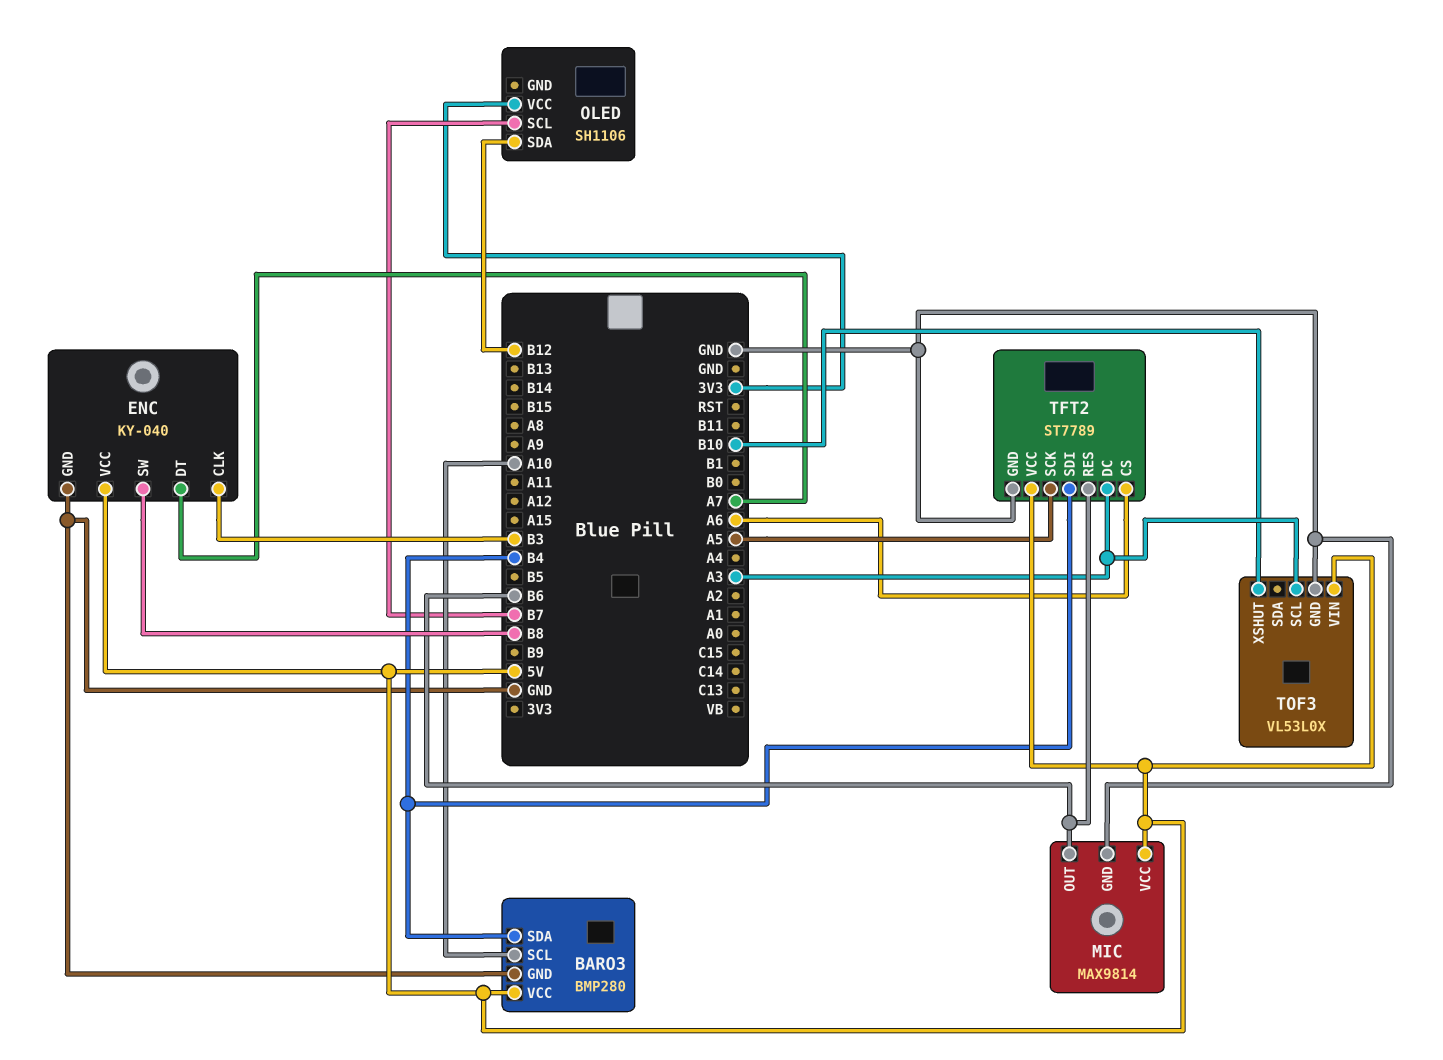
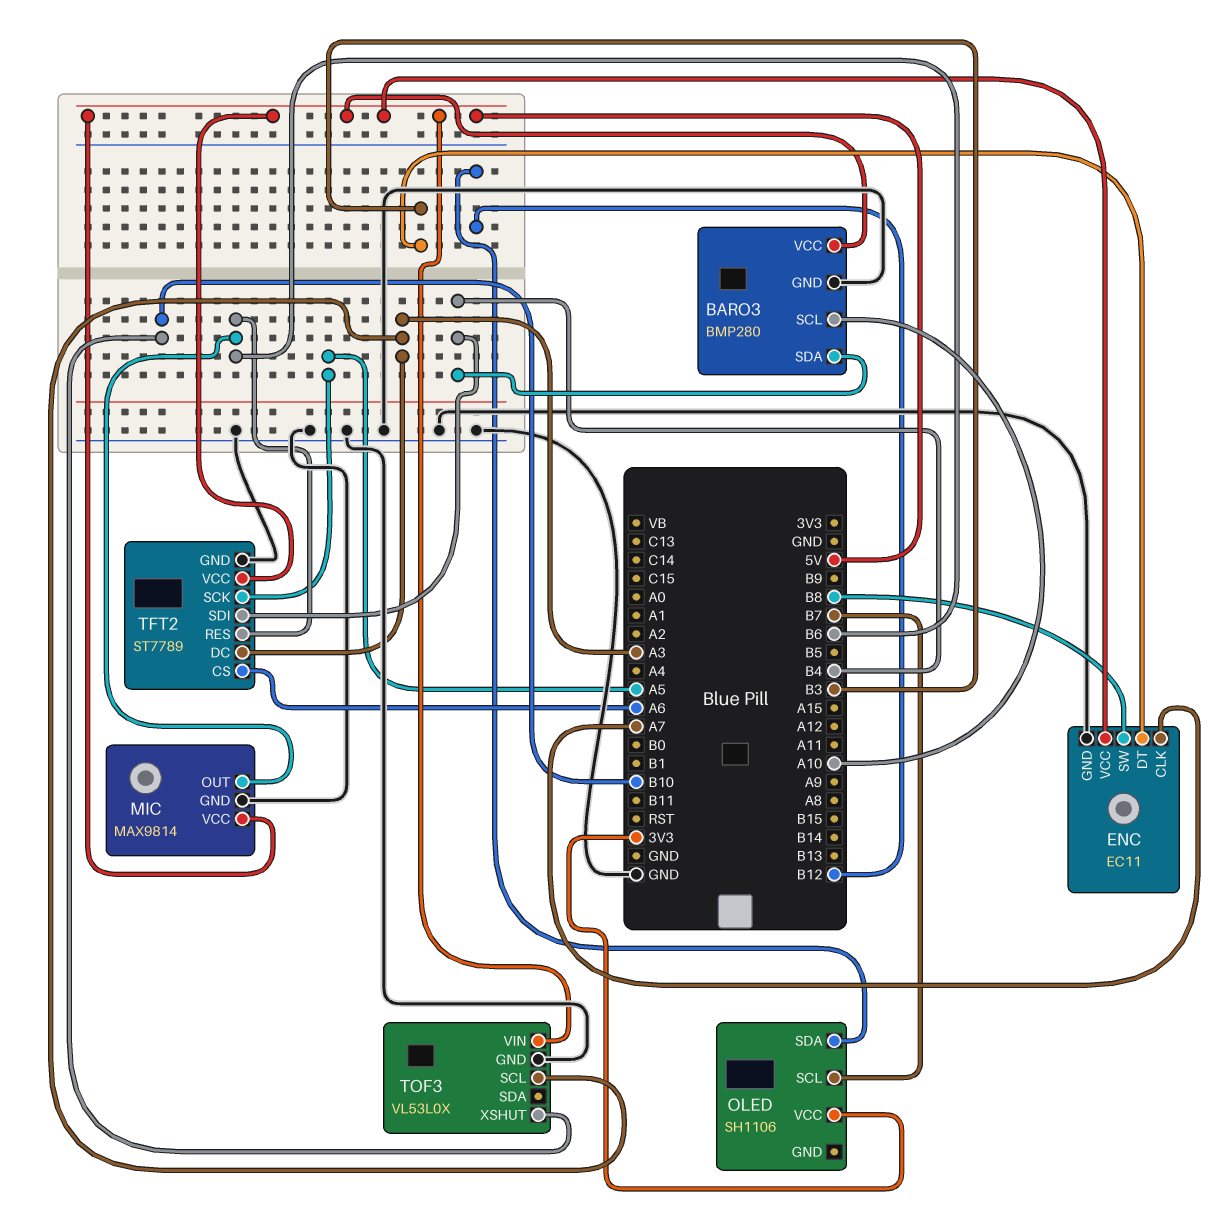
ENC: KY-040 -> EC11
ENC pin CLK: B3 -> A7
ENC pin DT: A7 -> B3

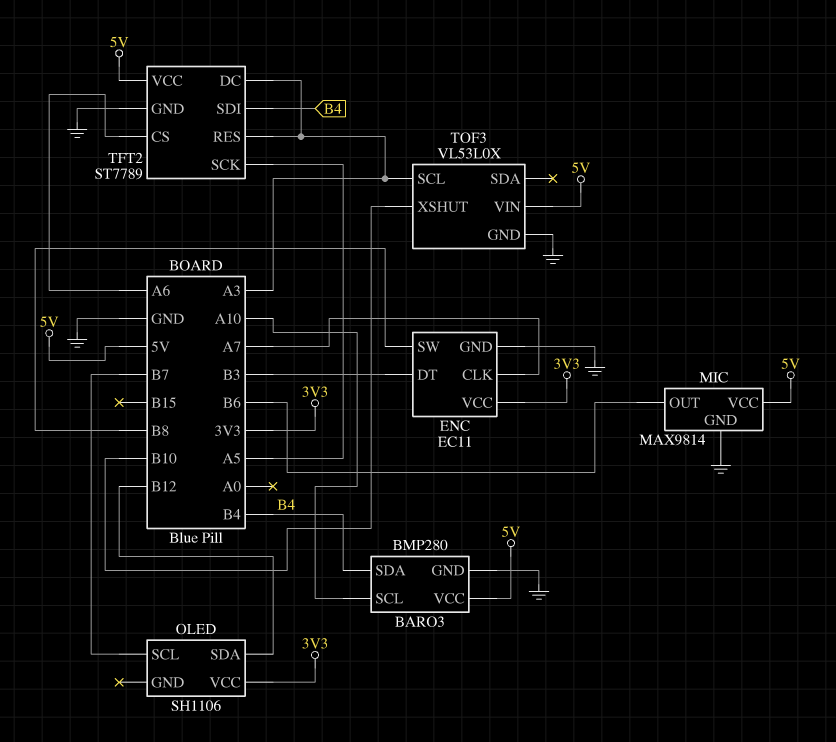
ENC pin VCC: 5V -> 3V3
TFT2 pin RES: B6 -> A3

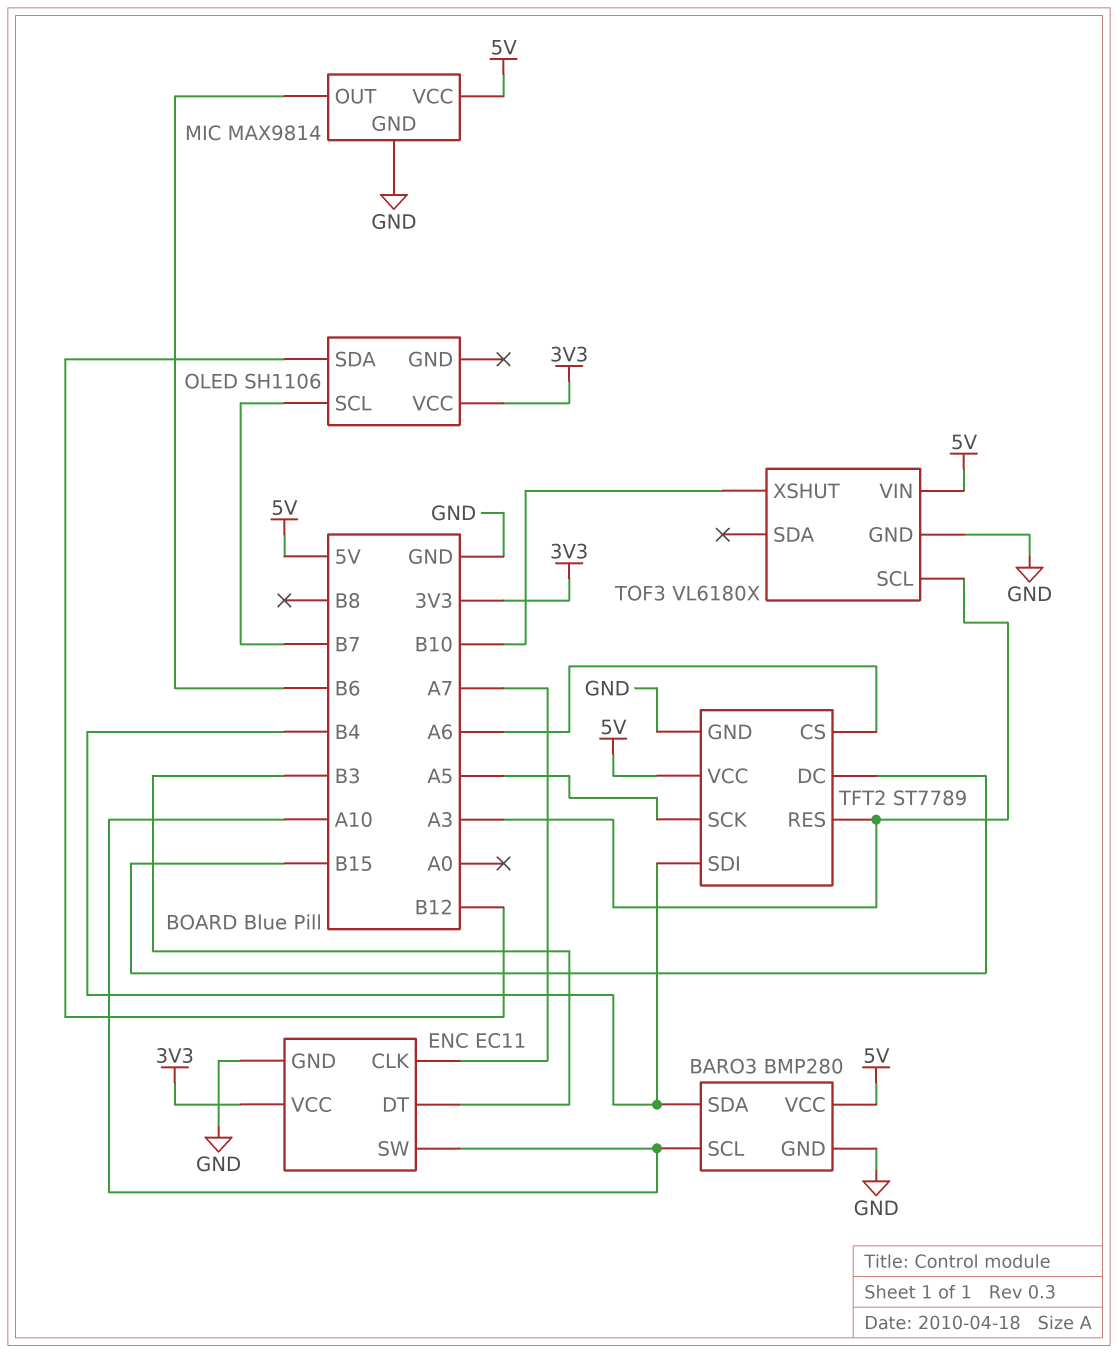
ENC pin SW: B8 -> A10
TFT2 pin DC: A3 -> B15
TOF3: VL53L0X -> VL6180X

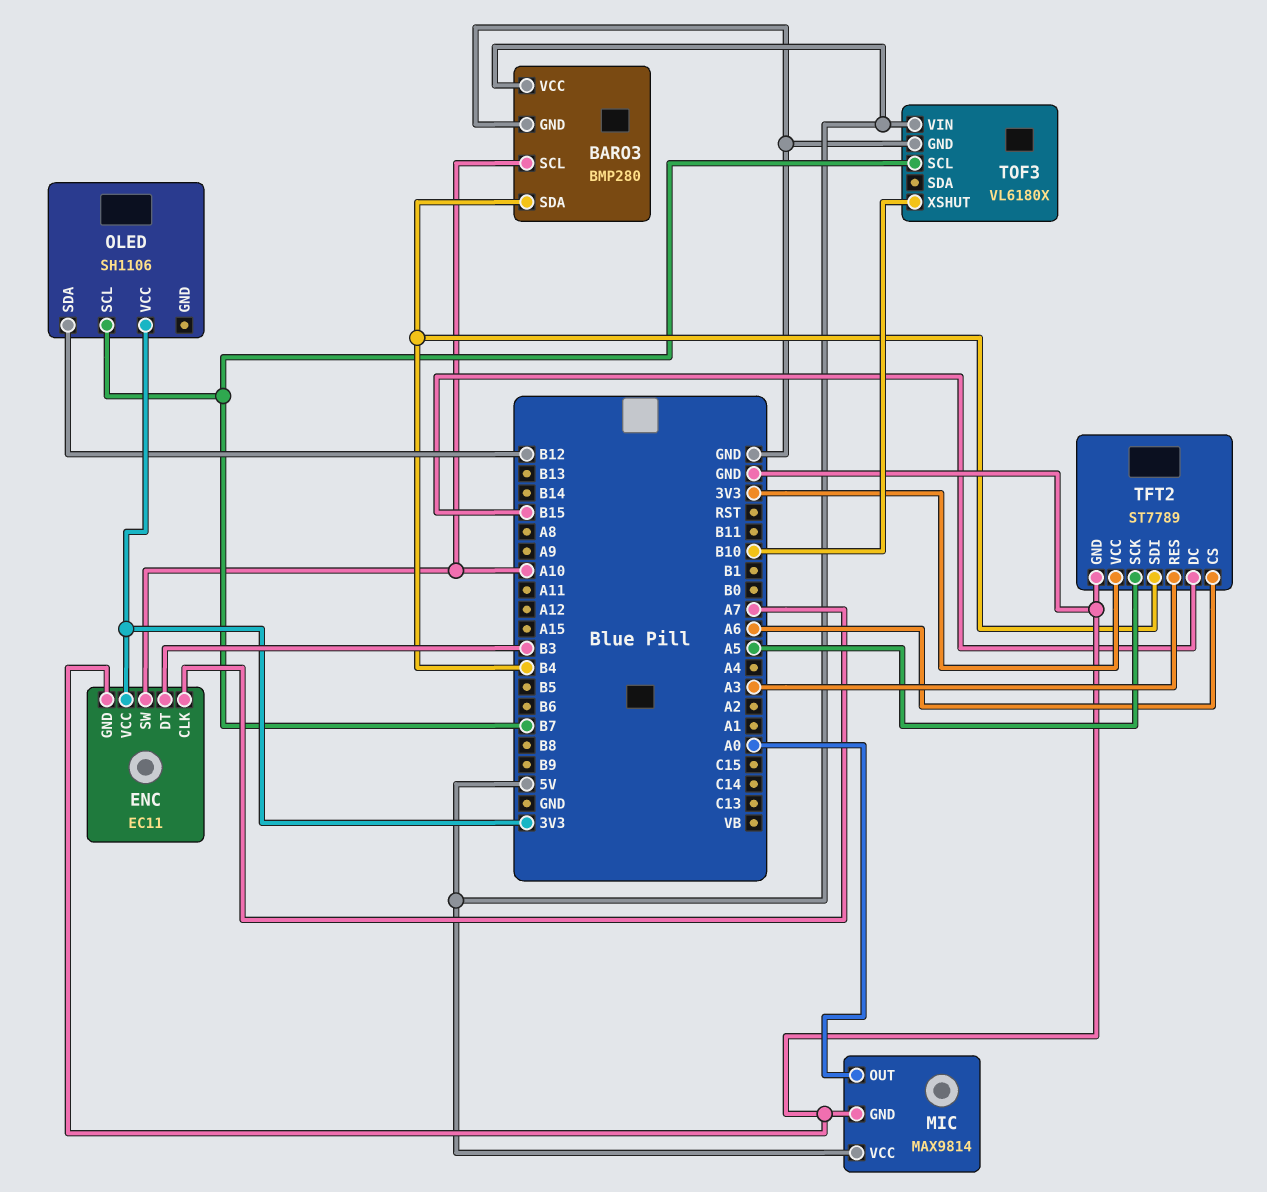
MIC pin OUT: B6 -> A0
TFT2 pin VCC: 5V -> 3V3
TOF3 pin SCL: A3 -> B7

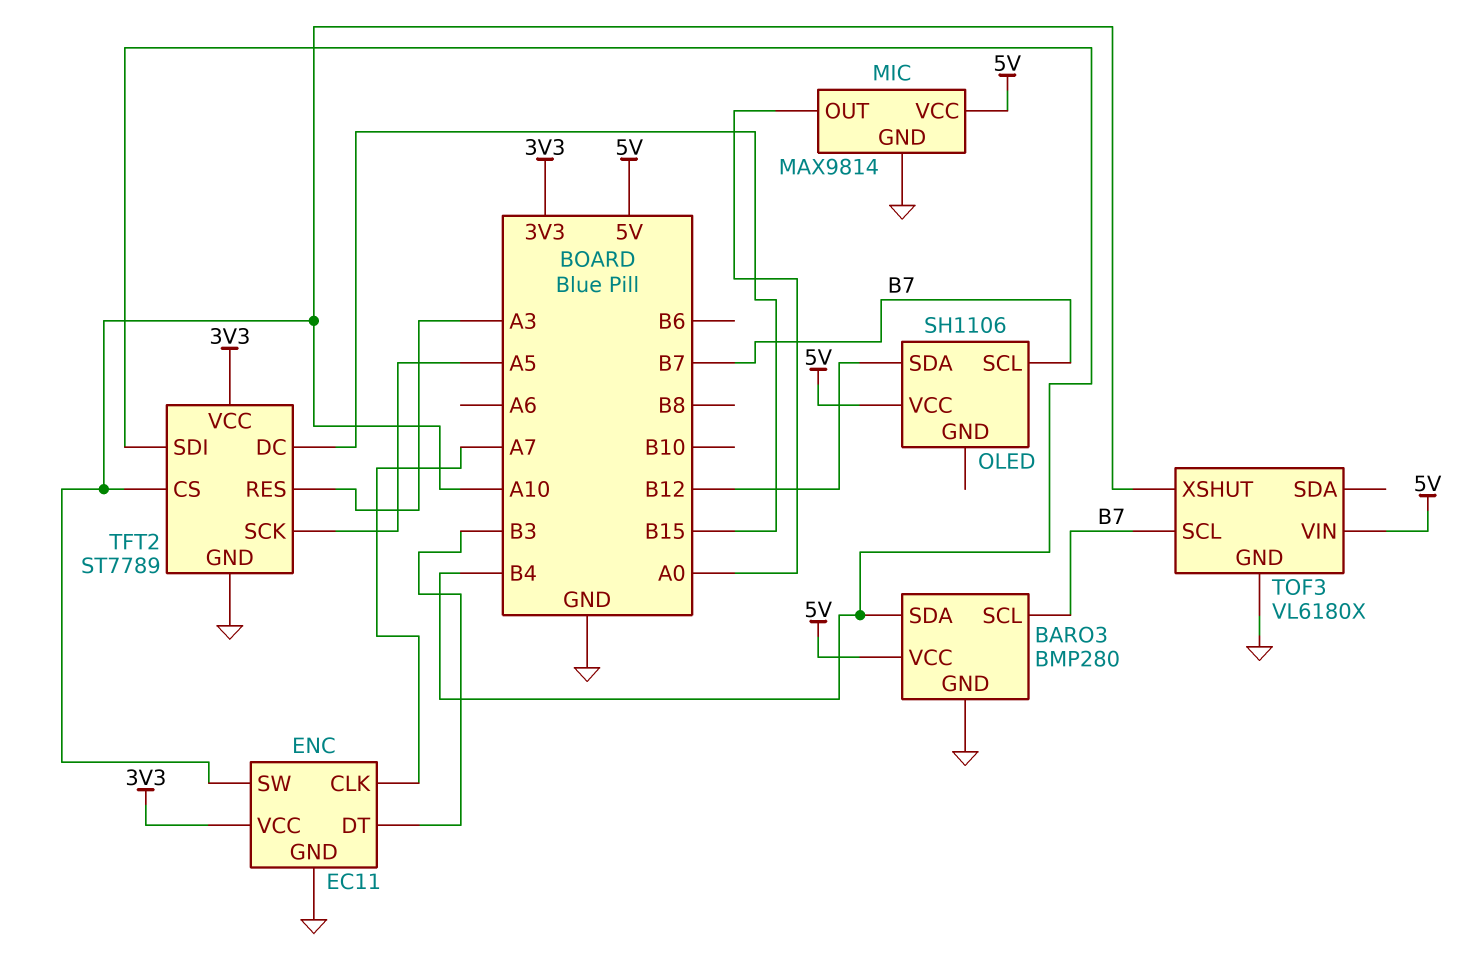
BARO3 pin SCL: A10 -> B7
OLED pin VCC: 3V3 -> 5V
TFT2 pin CS: A6 -> A10
TOF3 pin XSHUT: B10 -> A10

